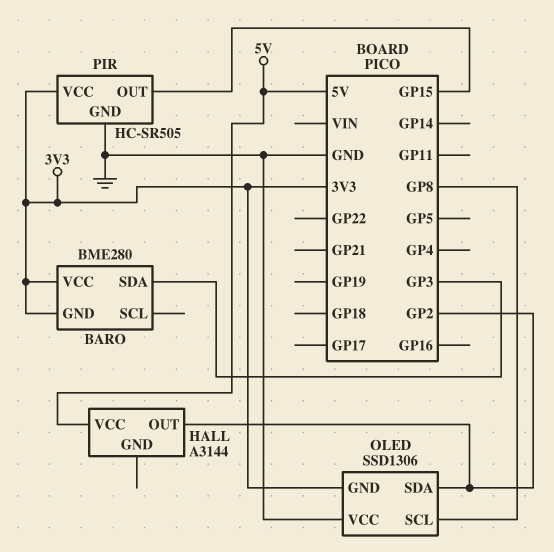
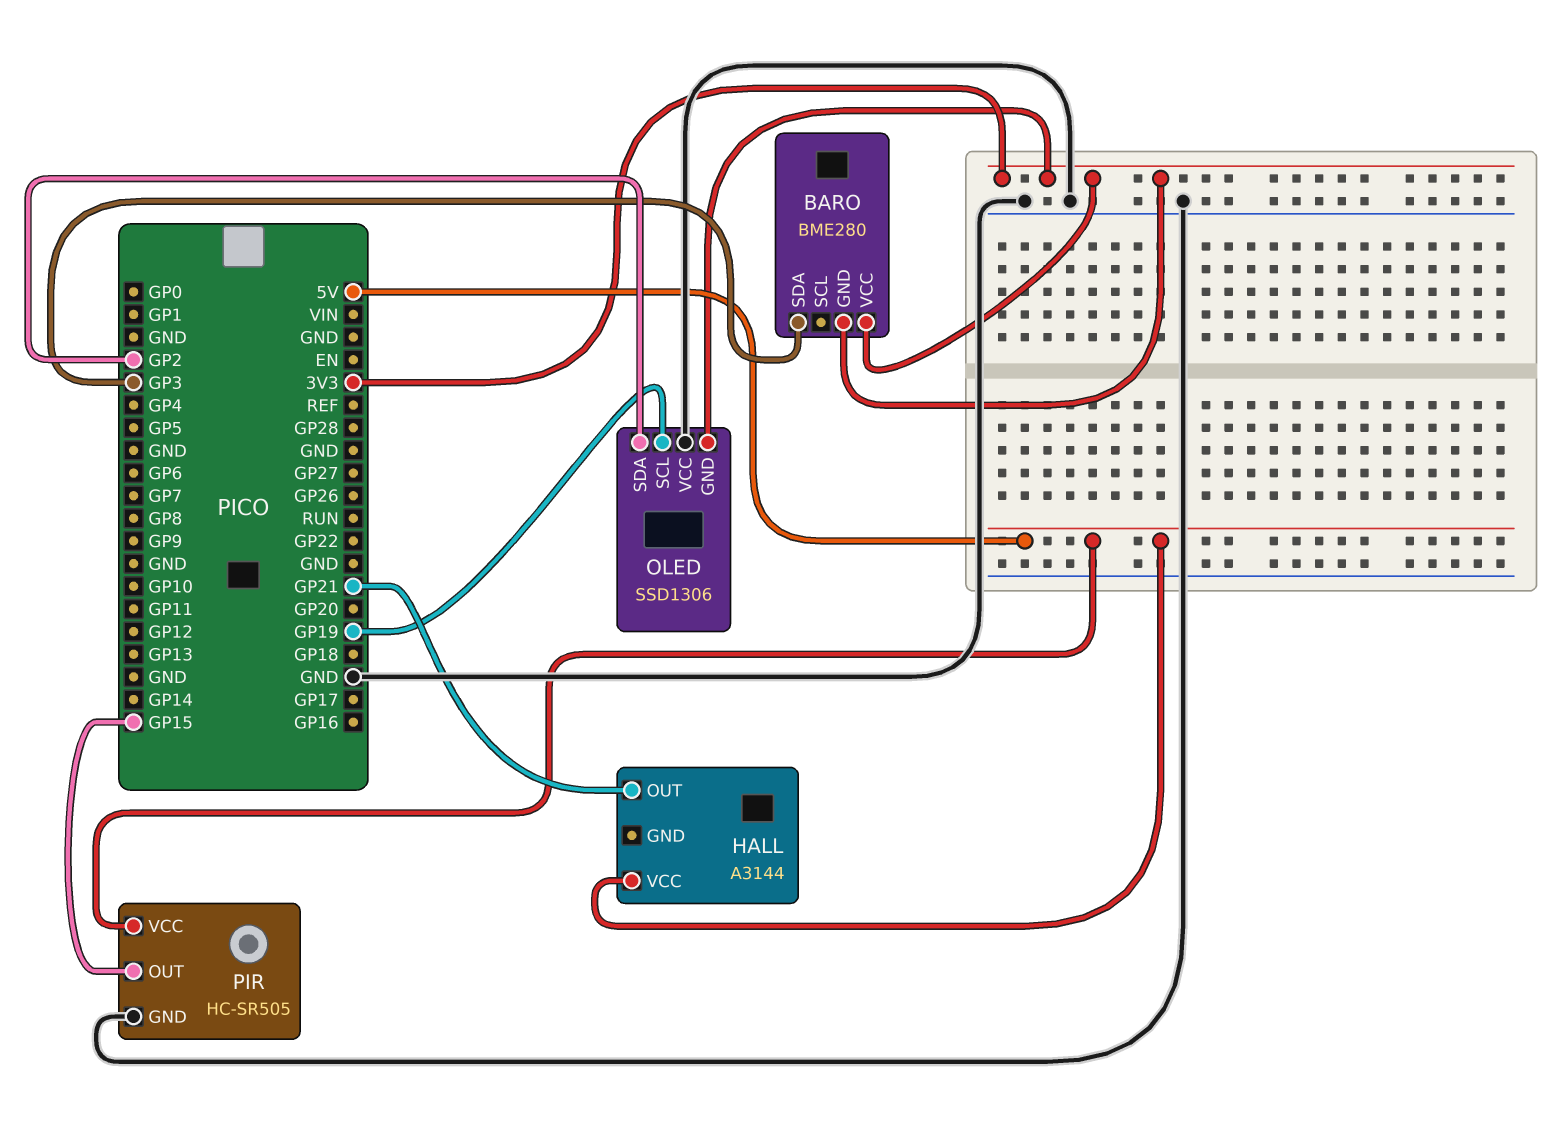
HALL pin OUT: GP2 -> GP21
OLED pin SCL: GP8 -> GP19
PIR pin VCC: 3V3 -> 5V

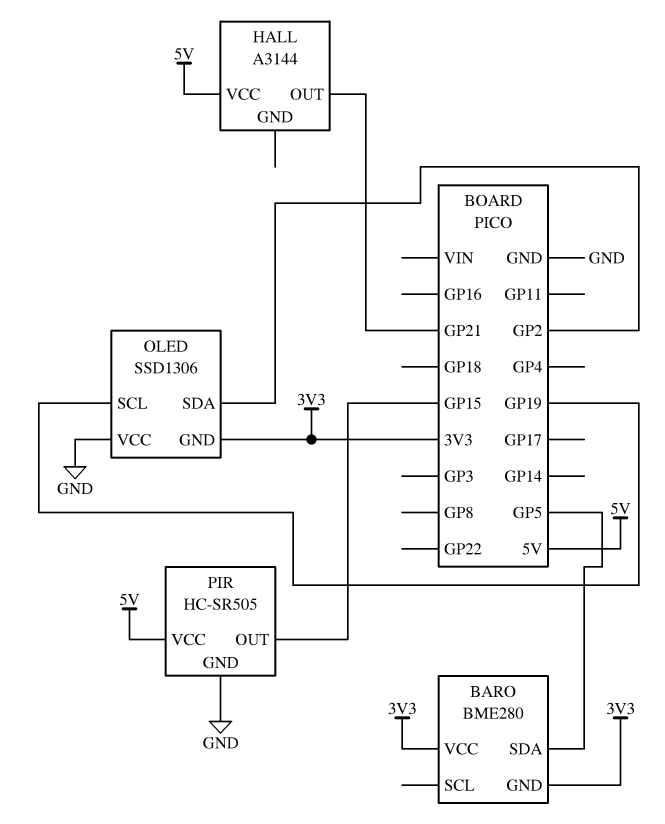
BARO pin SDA: GP3 -> GP5

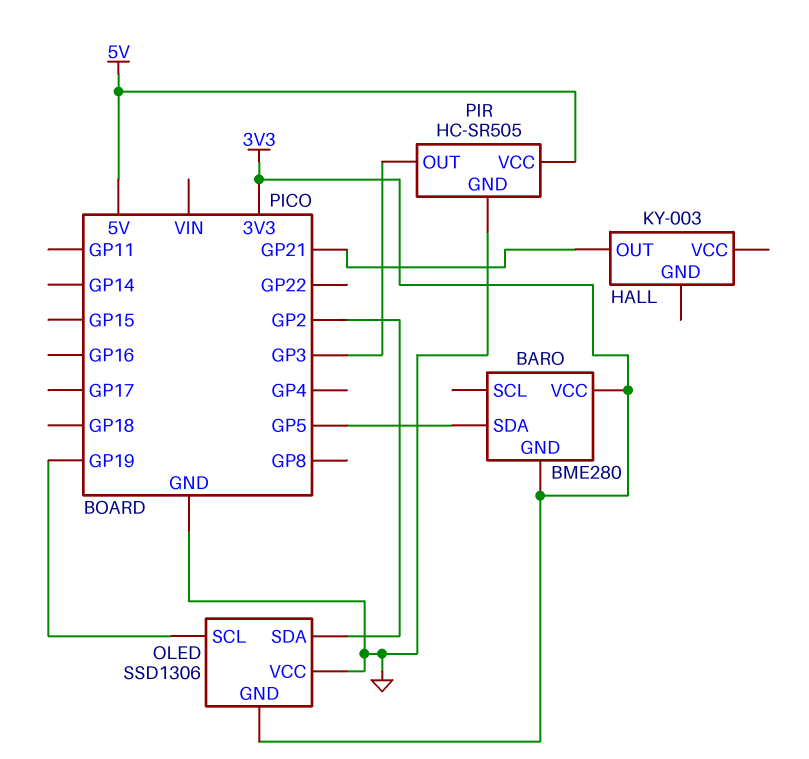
HALL: A3144 -> KY-003
HALL pin VCC: 5V -> none
PIR pin OUT: GP15 -> GP3

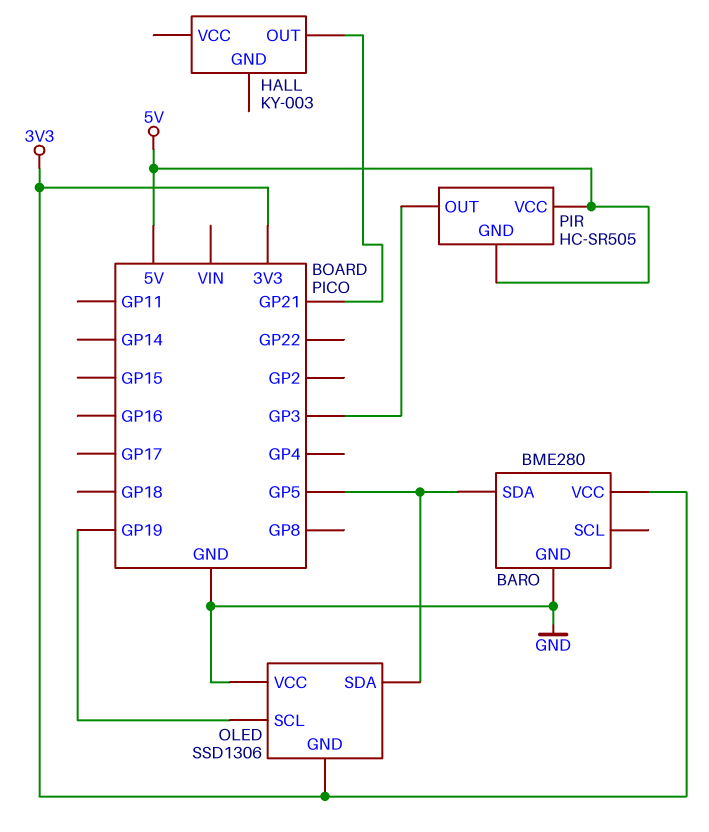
BARO pin GND: 3V3 -> GND
OLED pin SDA: GP2 -> GP5
PIR pin GND: GND -> 5V

